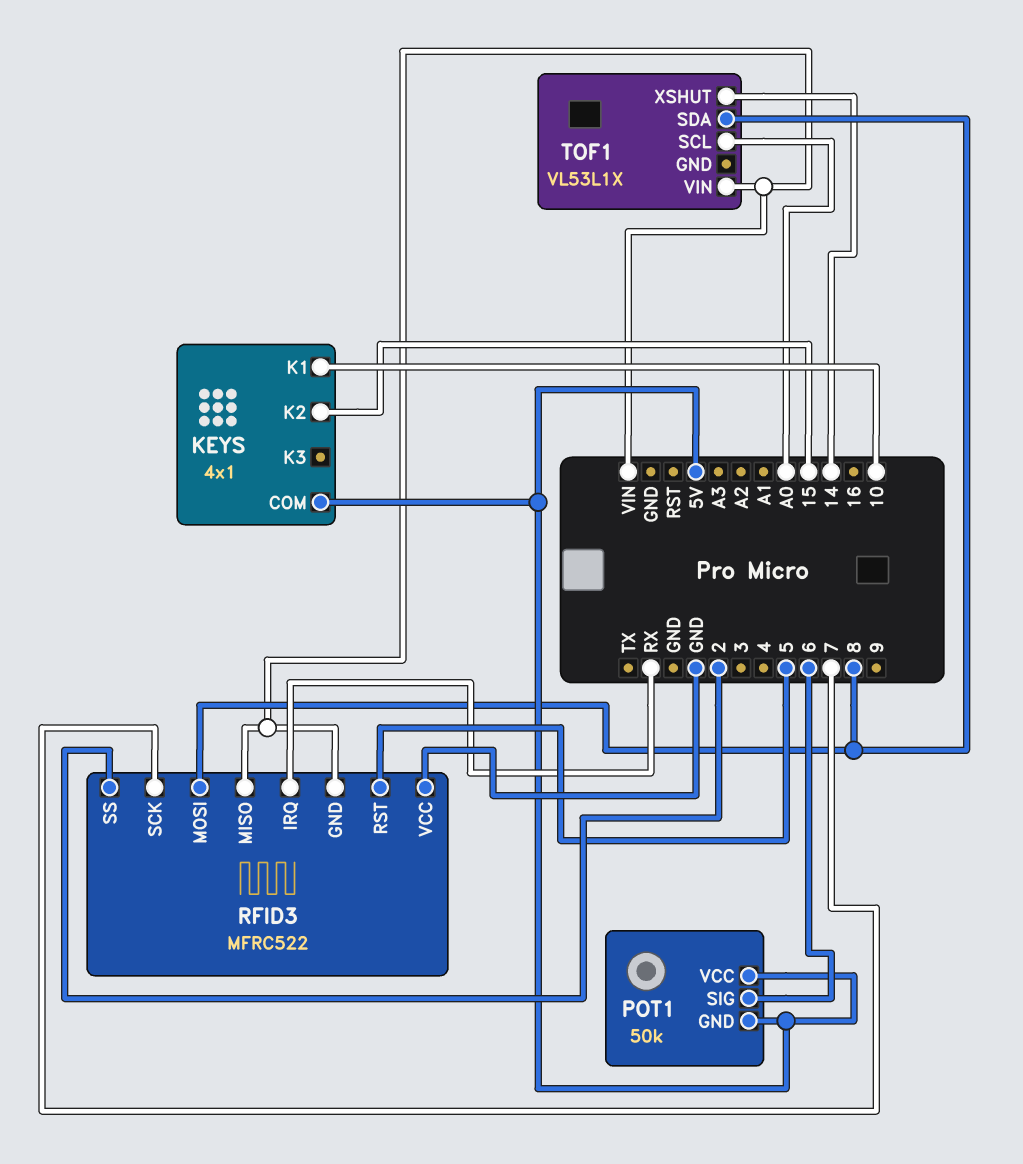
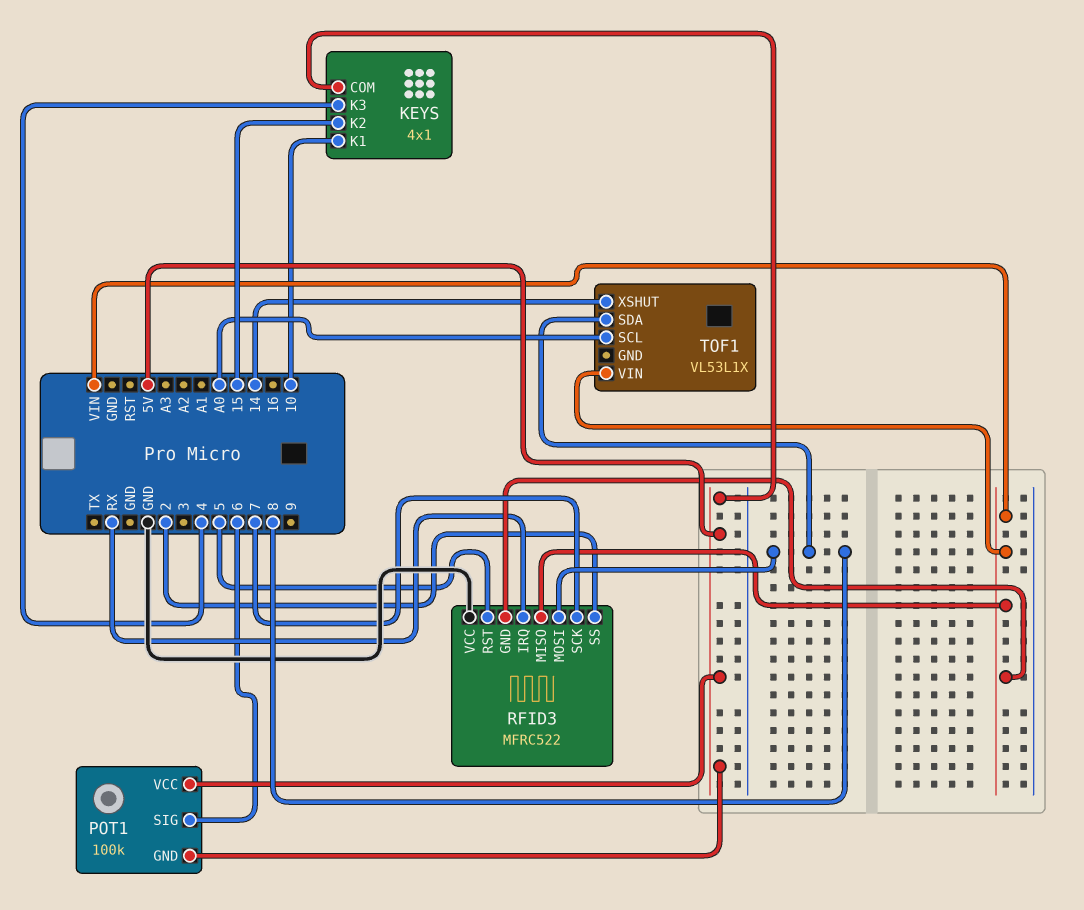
KEYS pin K3: none -> 4
POT1: 50k -> 100k

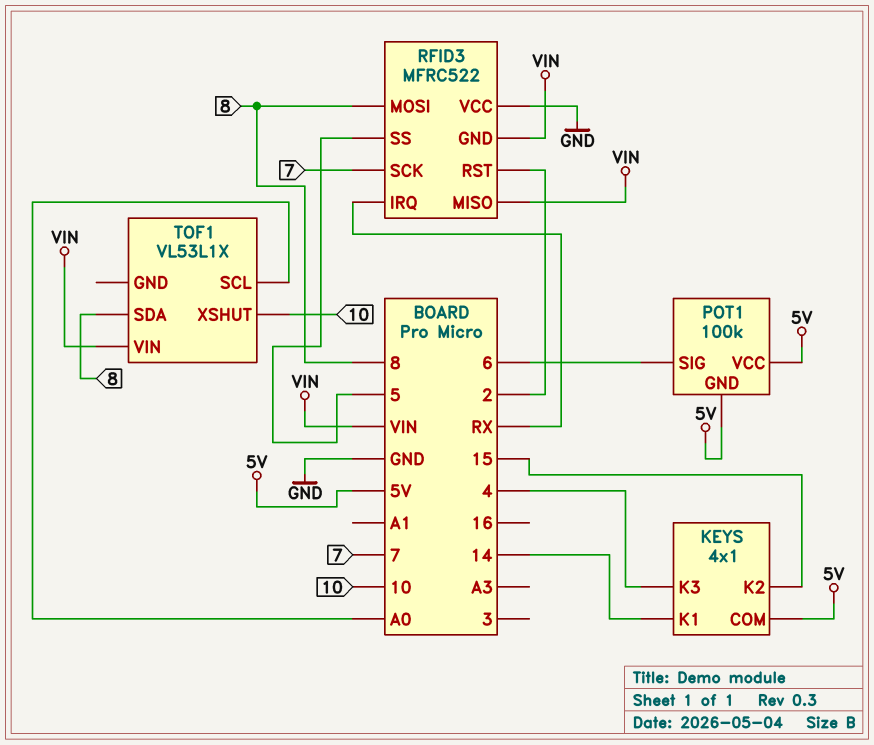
KEYS pin K1: 10 -> 14
RFID3 pin RST: 5 -> 2
RFID3 pin SS: 2 -> 5
TOF1 pin XSHUT: 14 -> 10

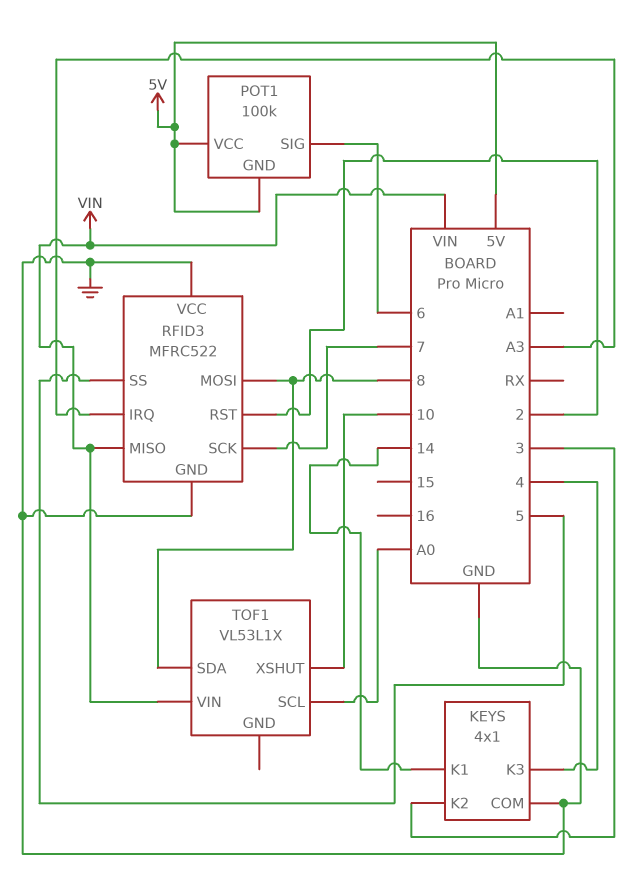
KEYS pin COM: 5V -> GND
KEYS pin K2: 15 -> 3
RFID3 pin GND: VIN -> GND
RFID3 pin IRQ: RX -> A3

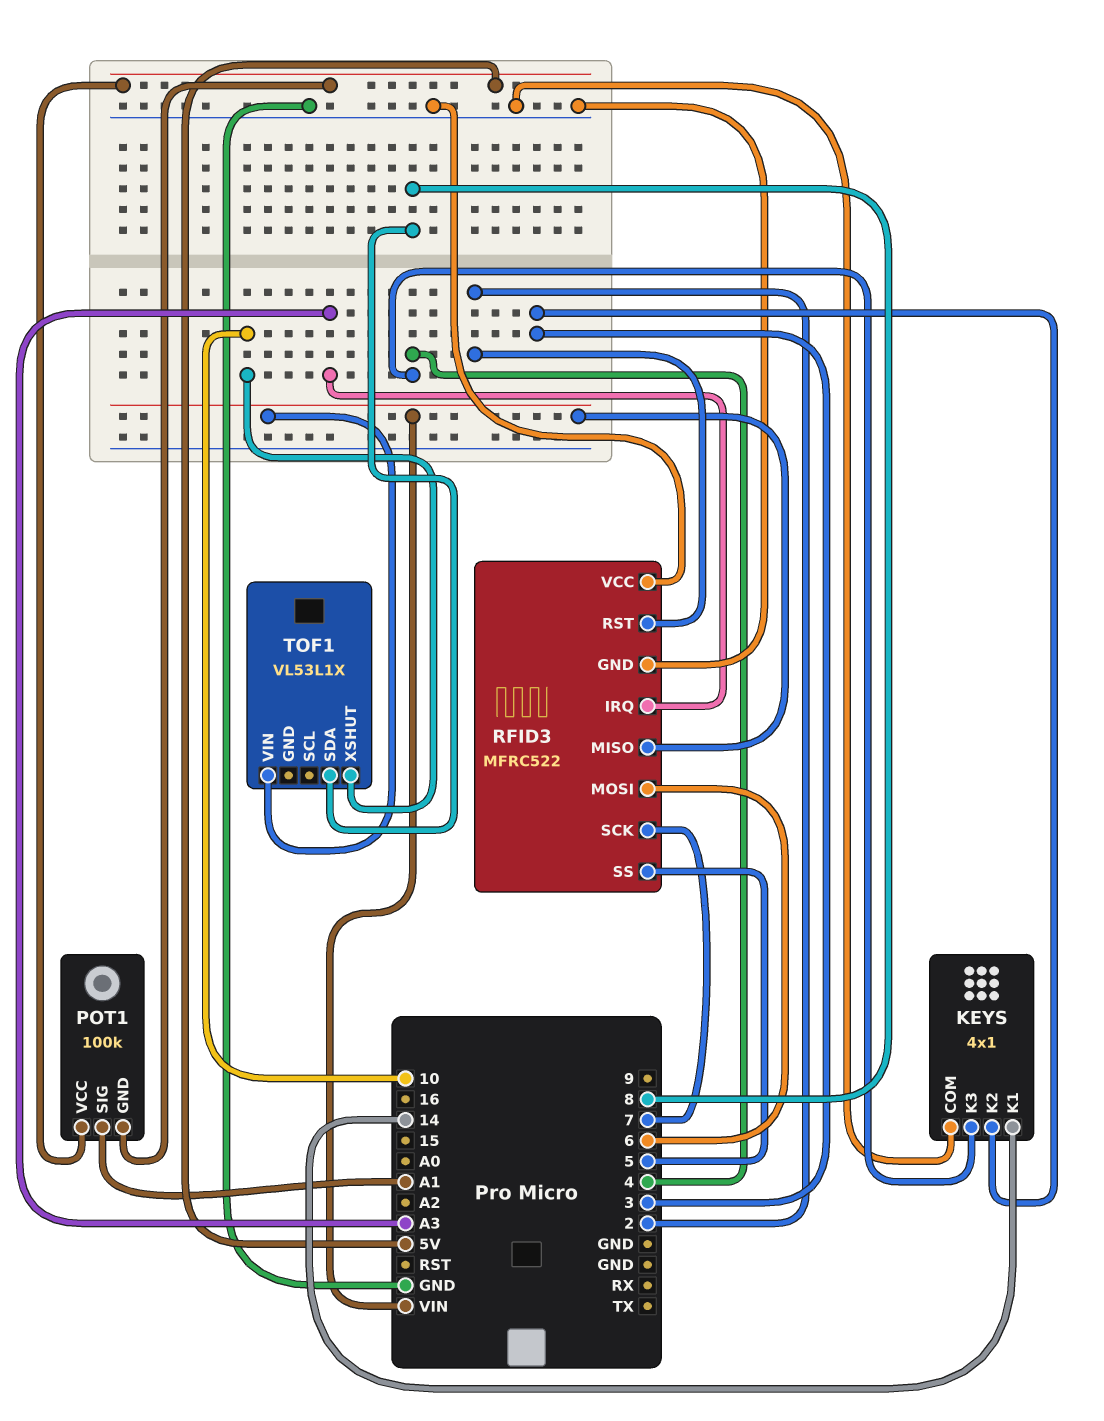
POT1 pin SIG: 6 -> A1
RFID3 pin MOSI: 8 -> 6
TOF1 pin SCL: A0 -> none

